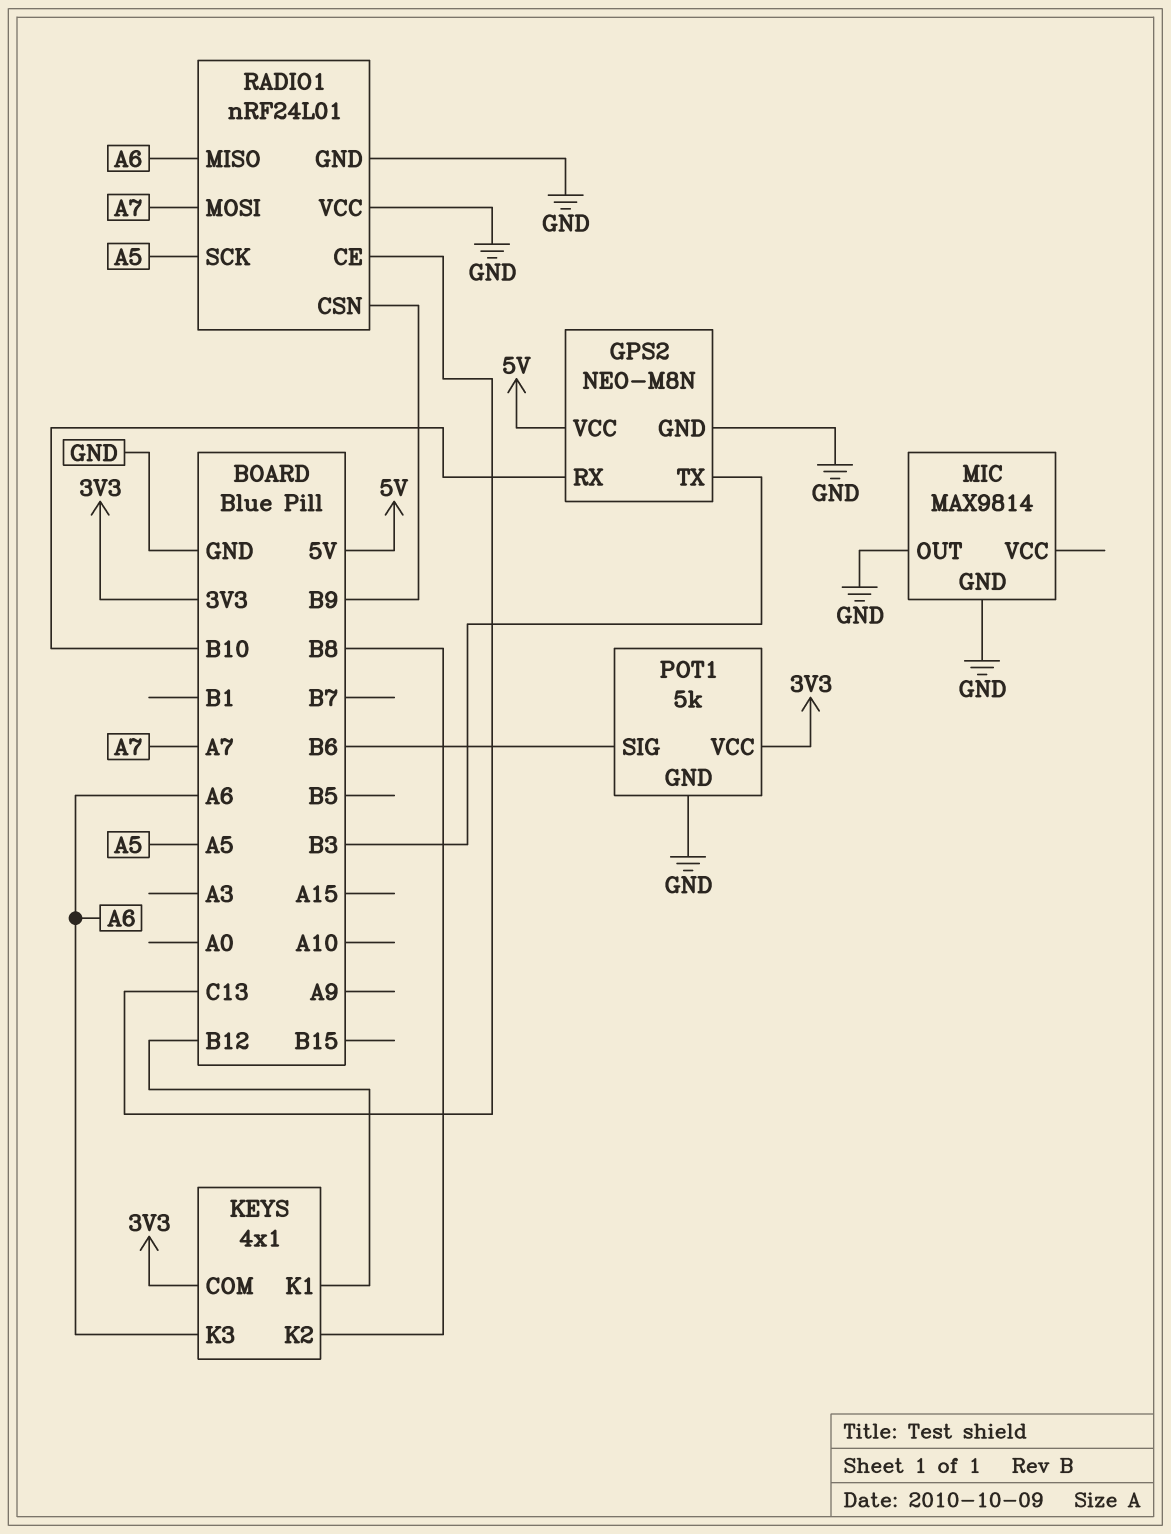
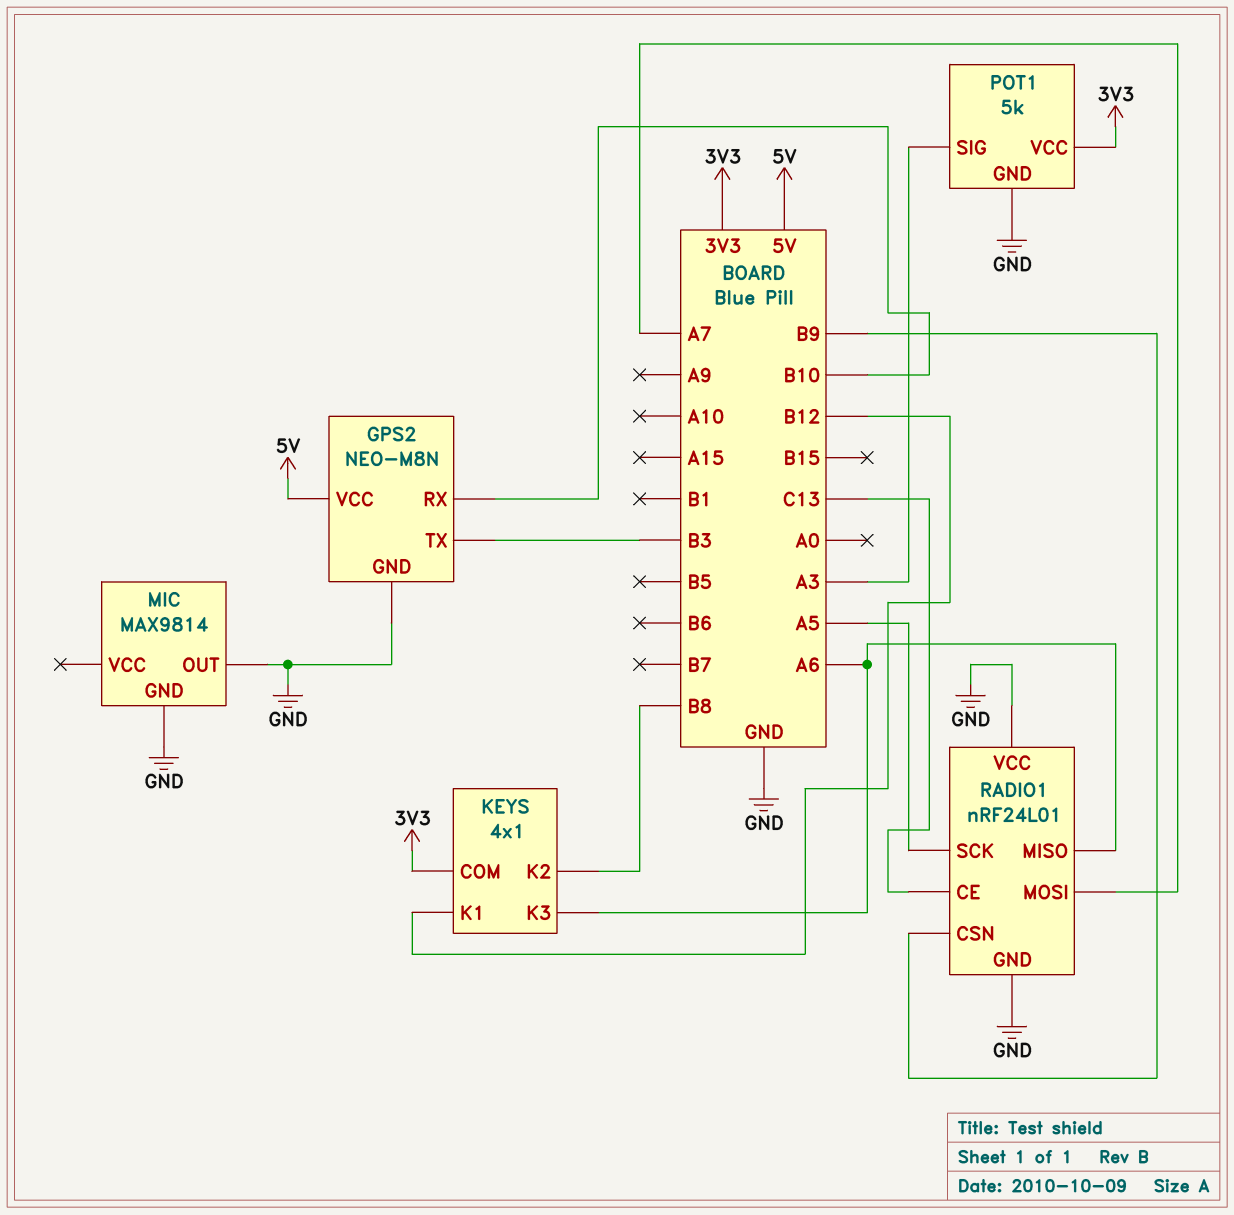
POT1 pin SIG: B6 -> A3

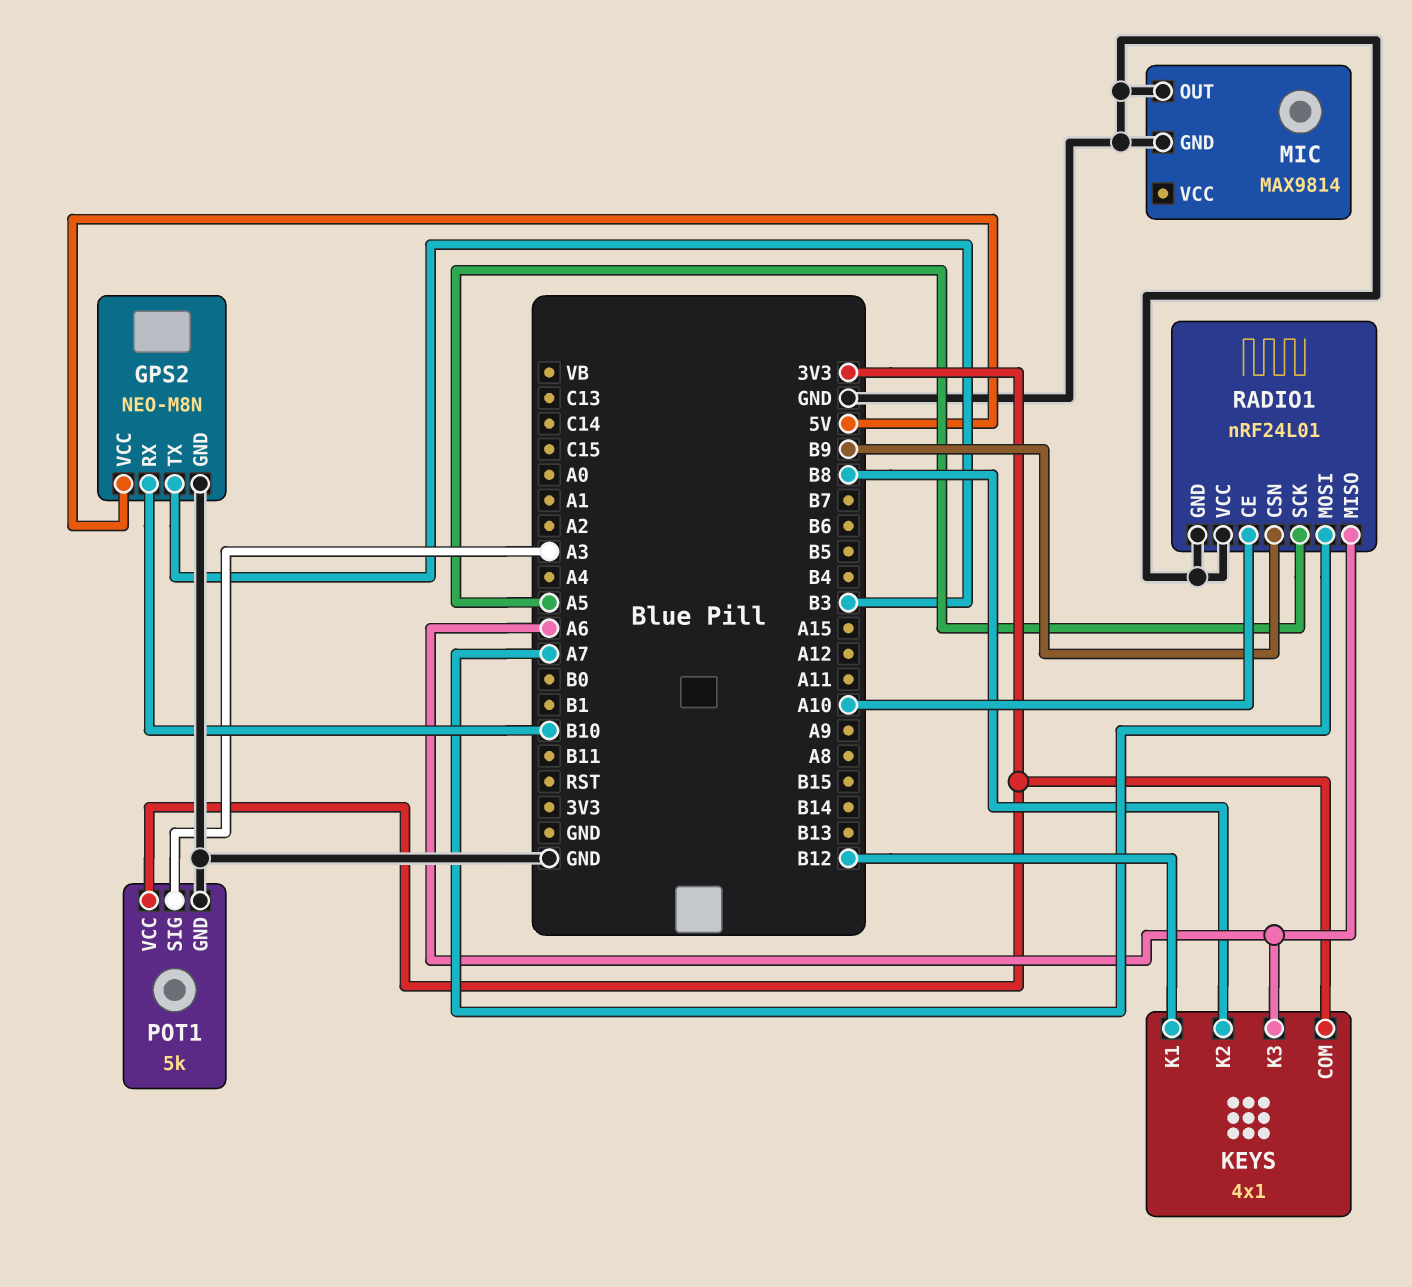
RADIO1 pin CE: C13 -> A10

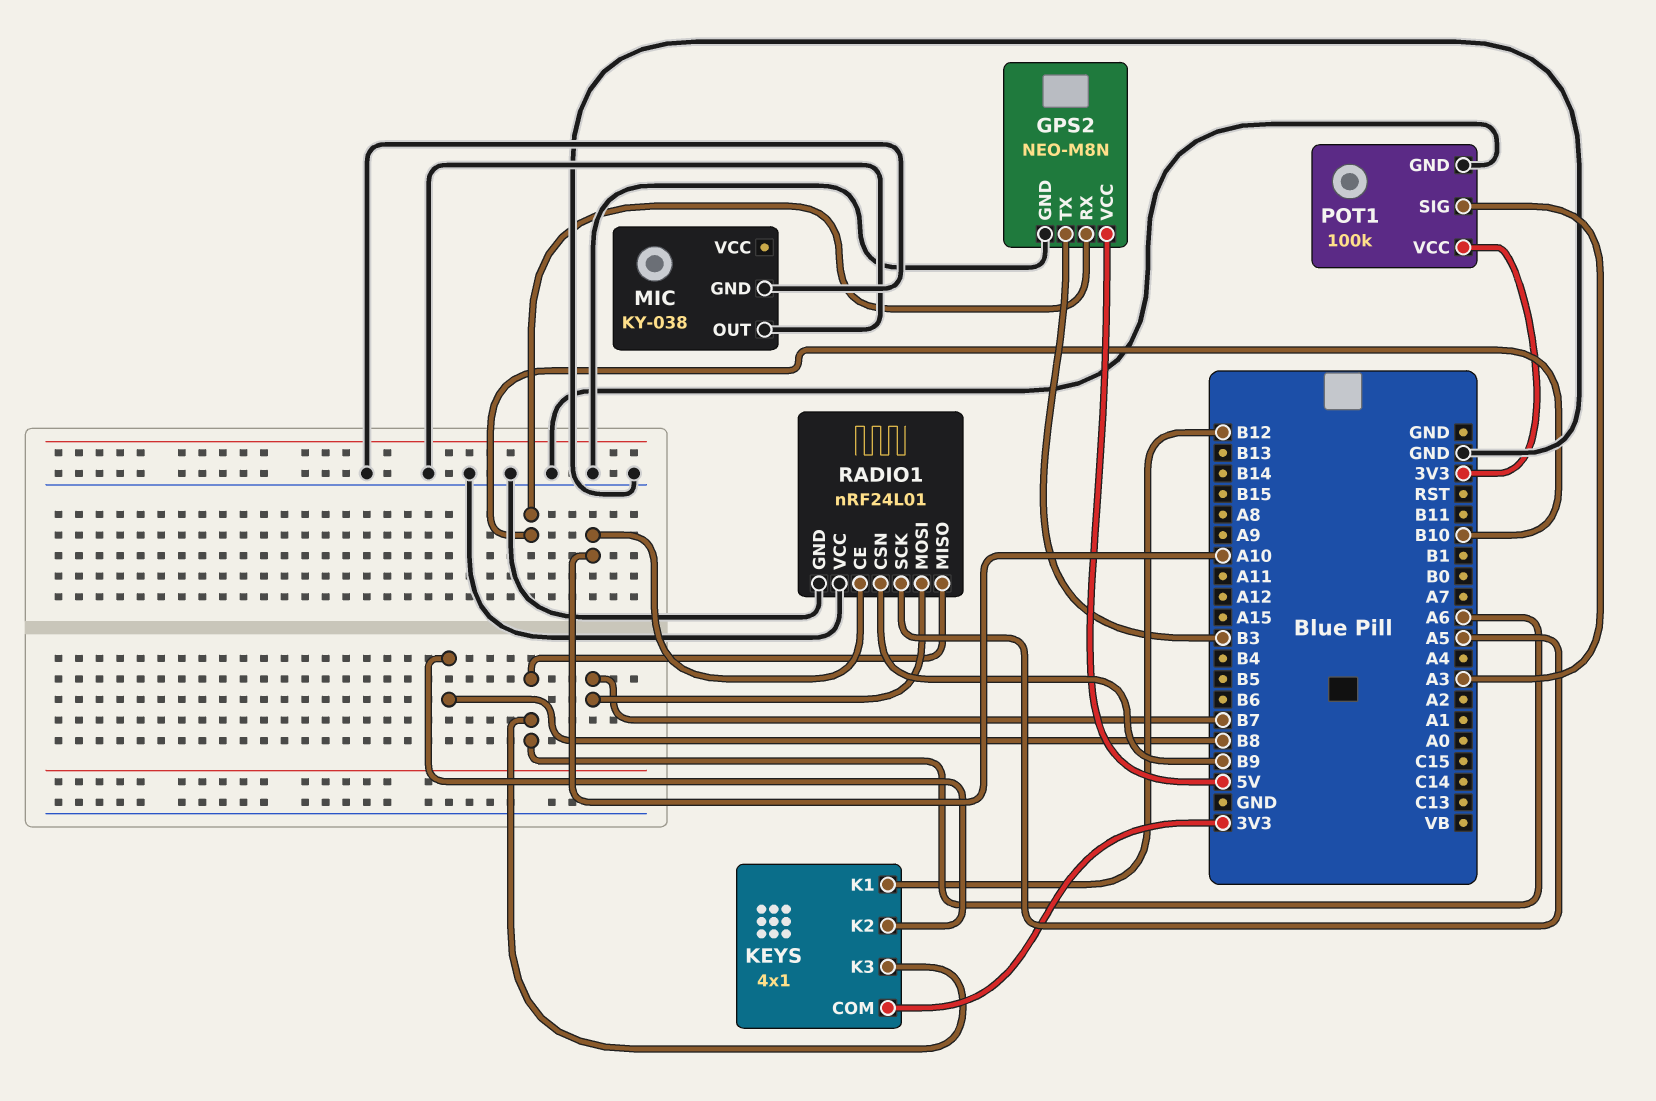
MIC: MAX9814 -> KY-038
POT1: 5k -> 100k
RADIO1 pin MOSI: A7 -> B7

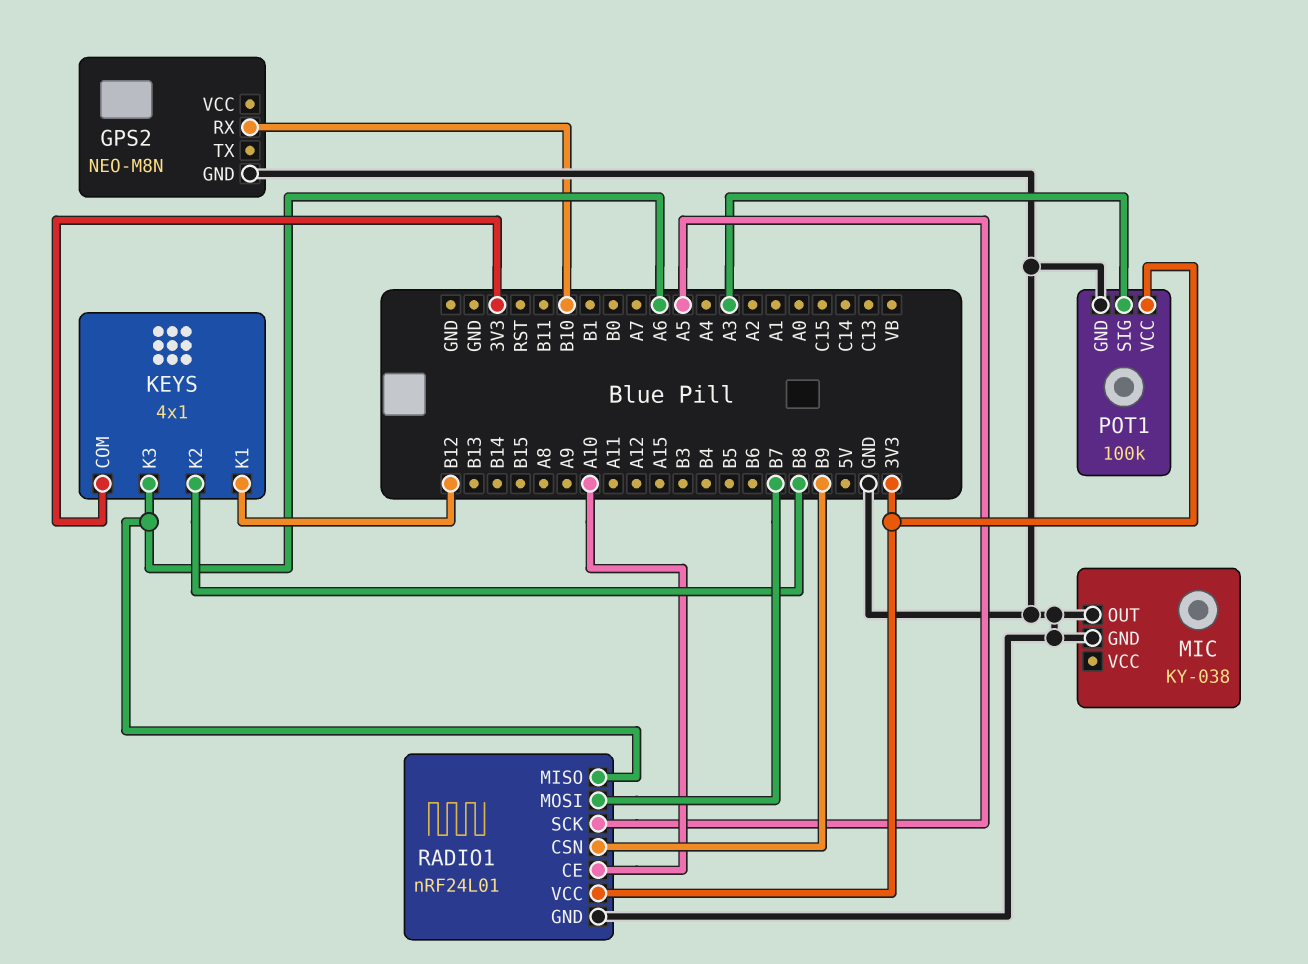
GPS2 pin TX: B3 -> none
GPS2 pin VCC: 5V -> none
RADIO1 pin VCC: GND -> 3V3

